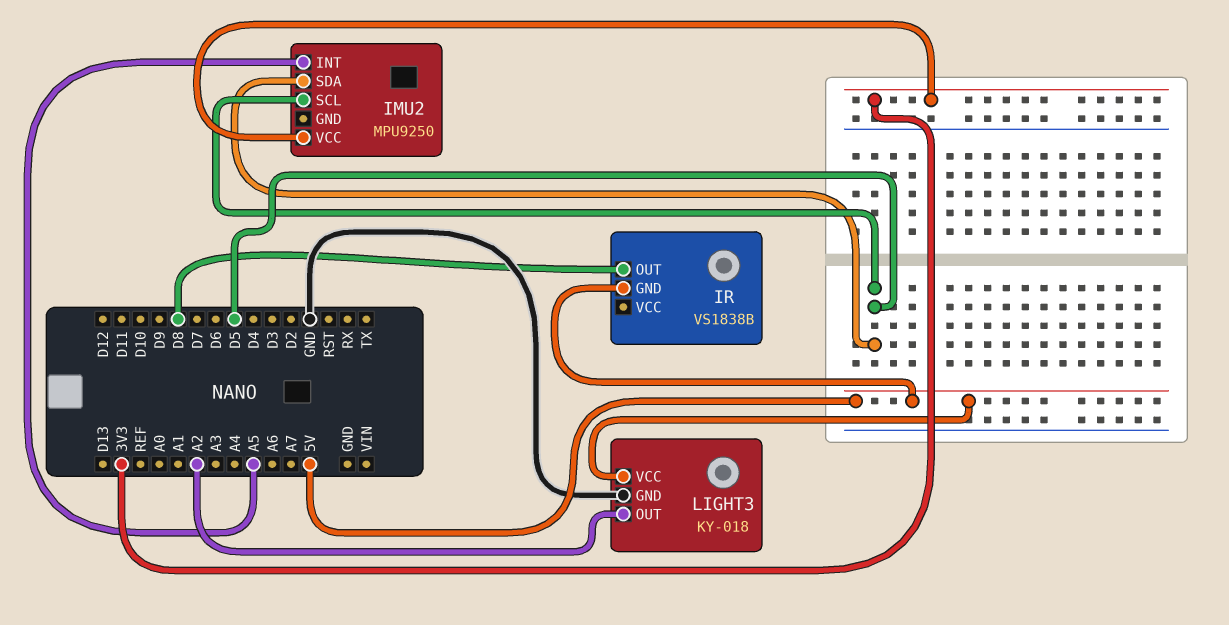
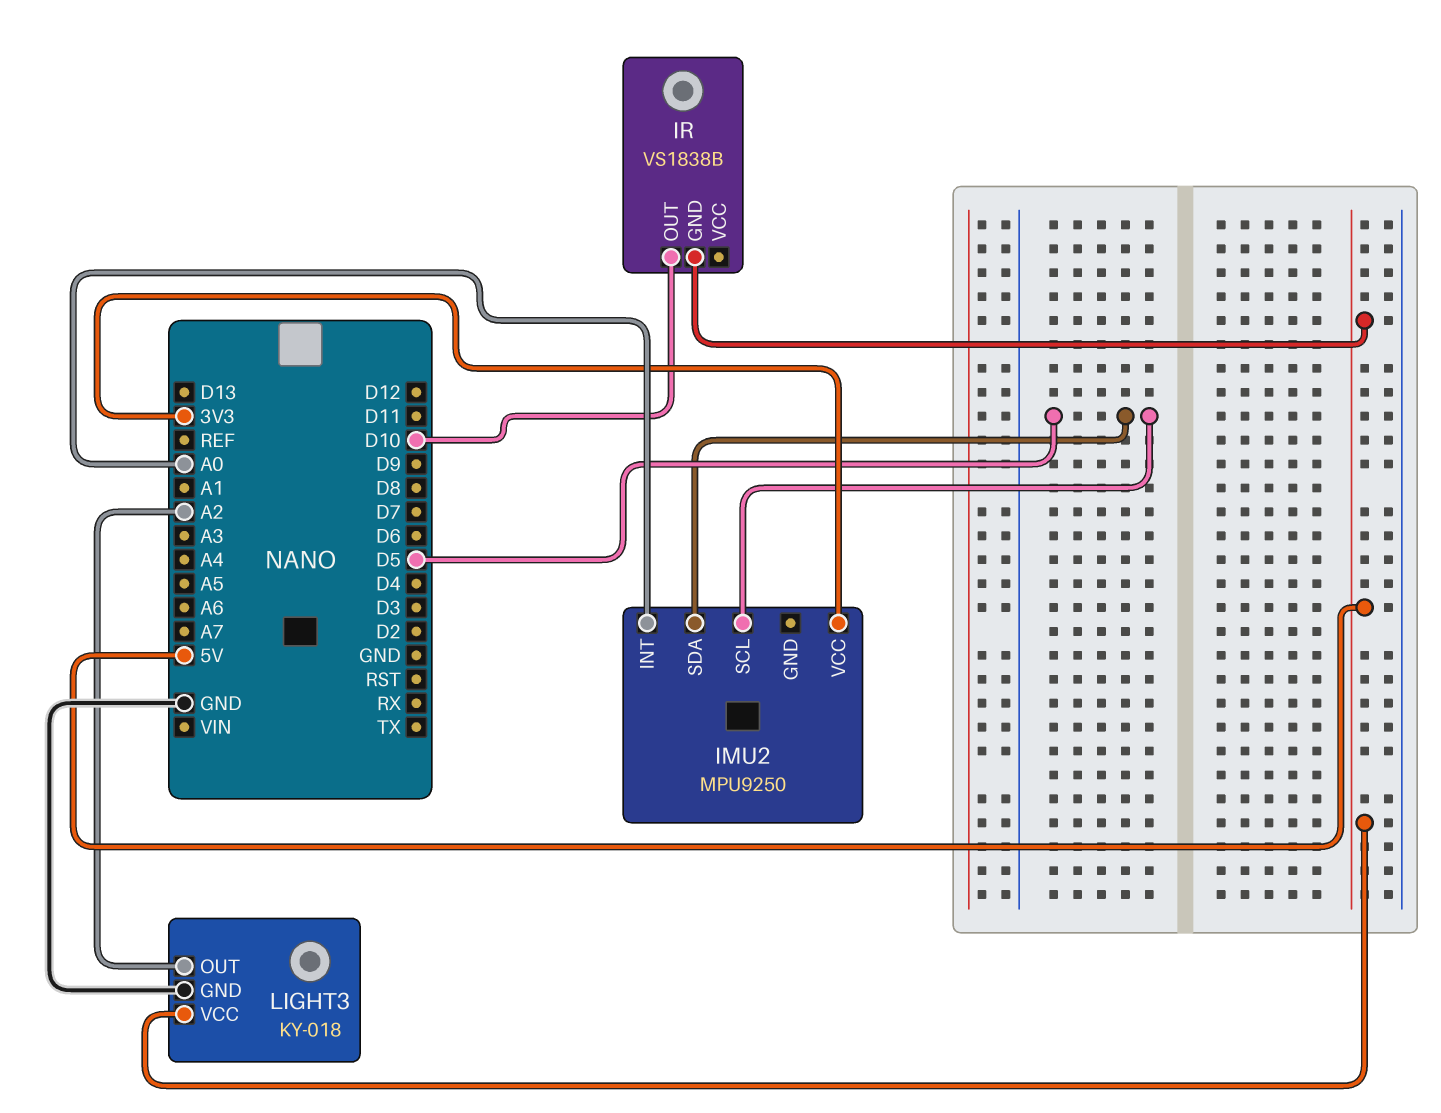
IMU2 pin INT: A5 -> A0
IR pin OUT: D8 -> D10

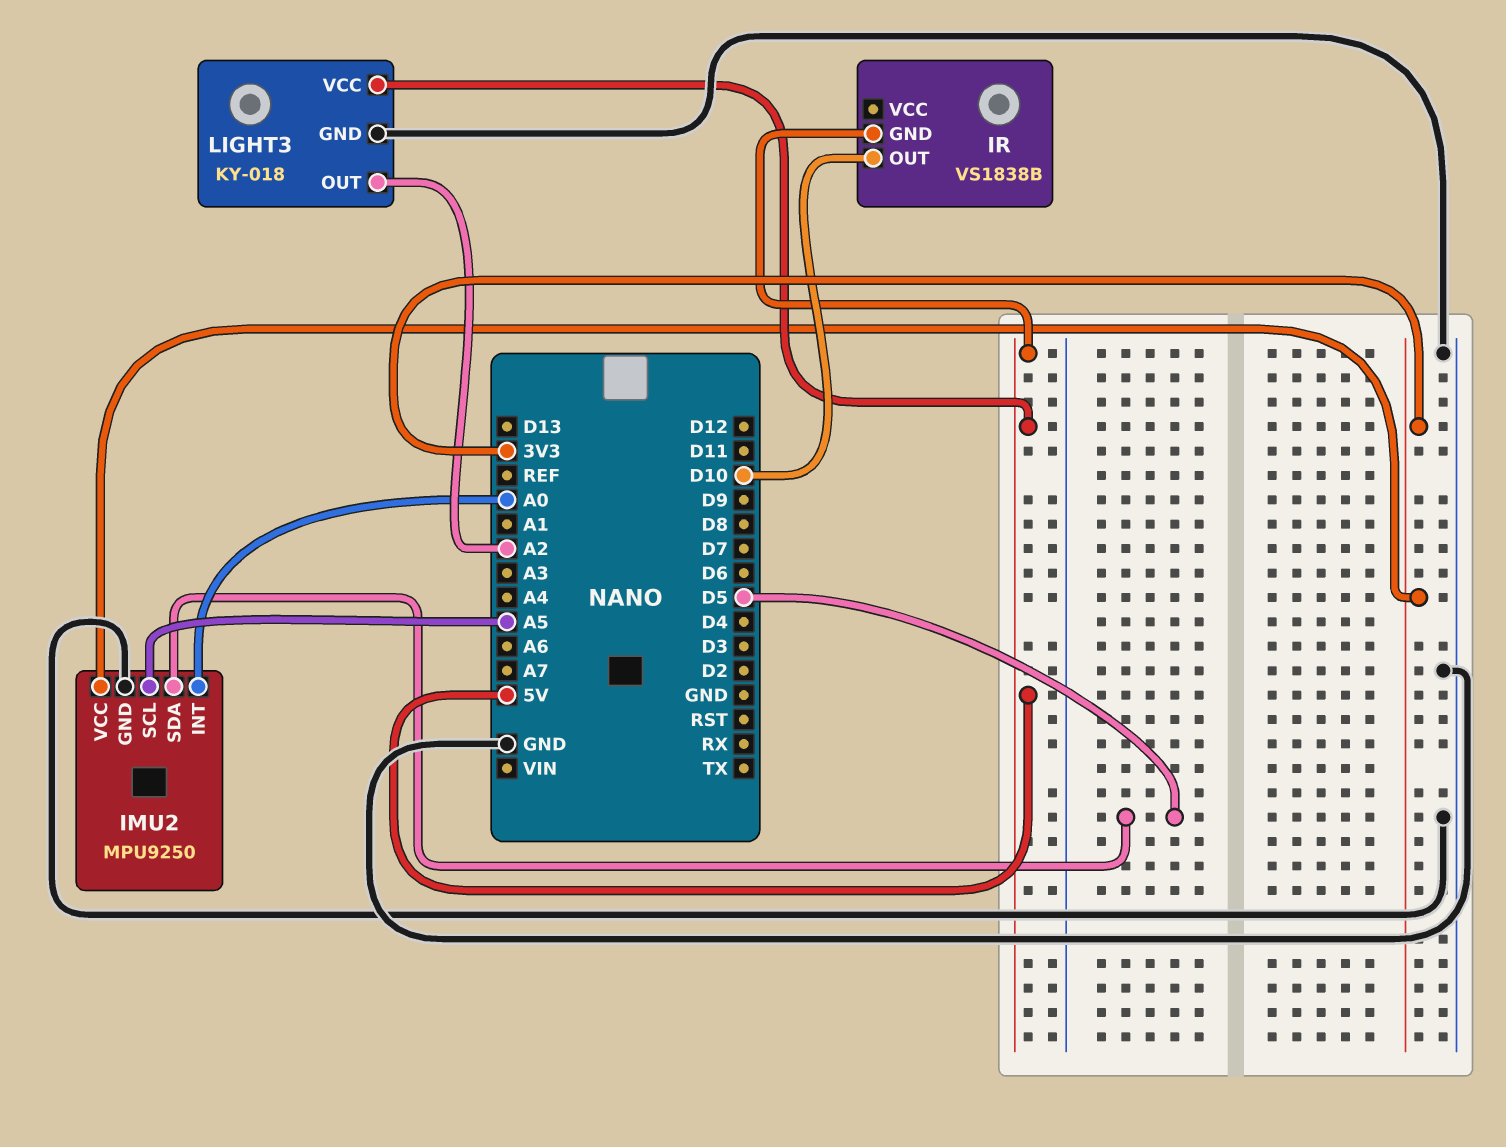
IMU2 pin GND: none -> GND
IMU2 pin SCL: D5 -> A5

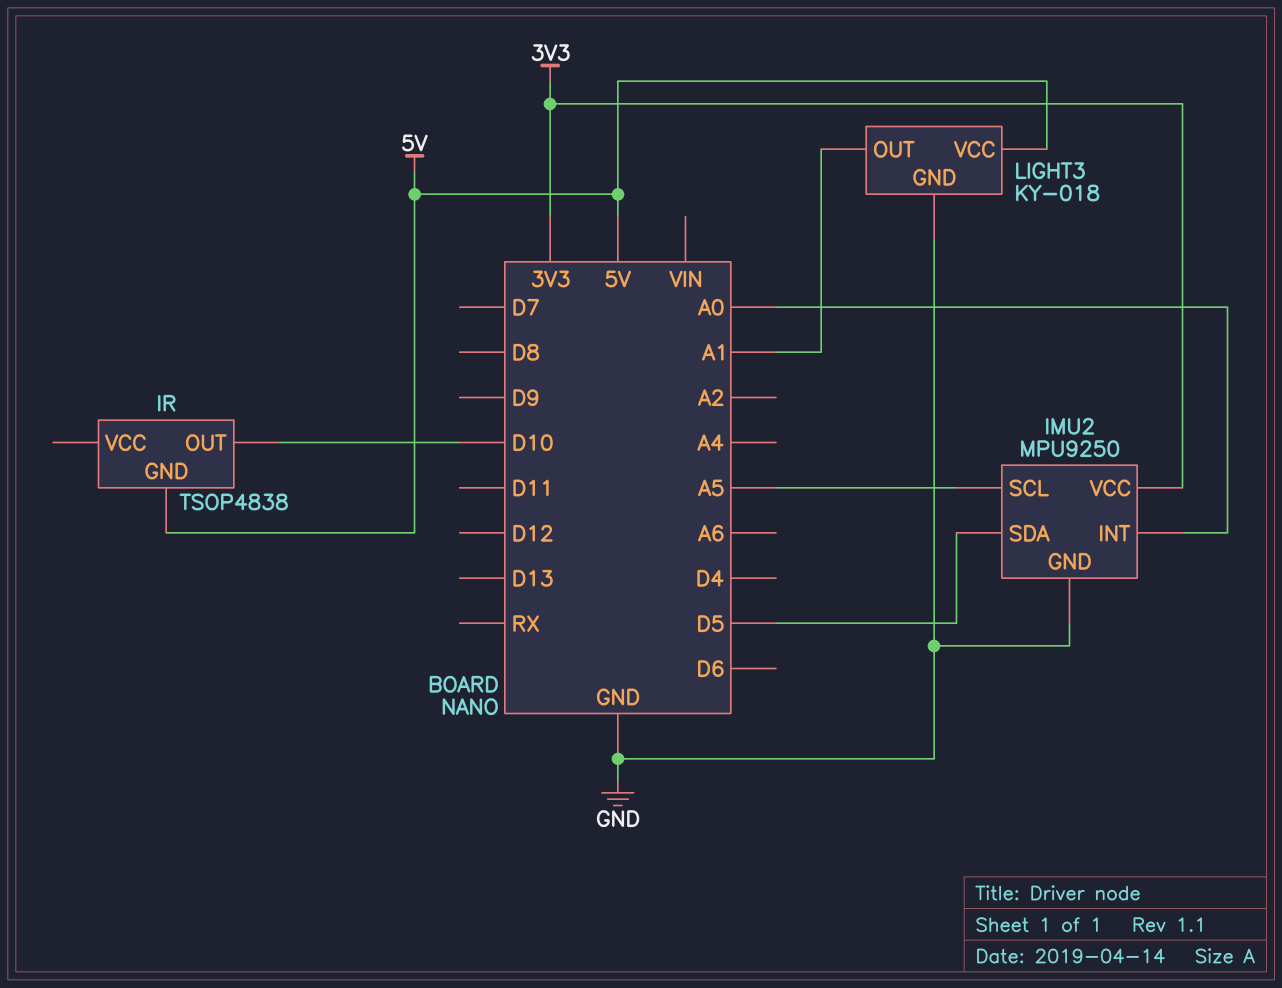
IR: VS1838B -> TSOP4838
LIGHT3 pin OUT: A2 -> A1

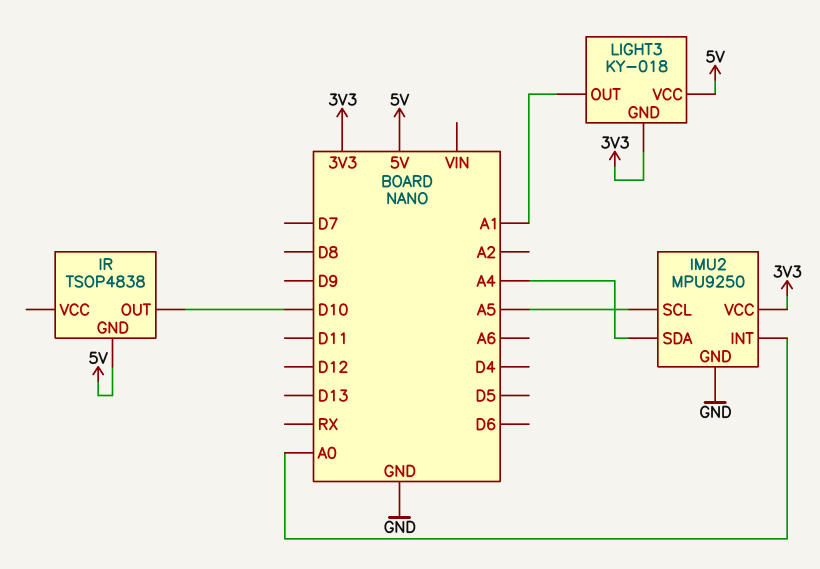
IMU2 pin SDA: D5 -> A4
LIGHT3 pin GND: GND -> 3V3

